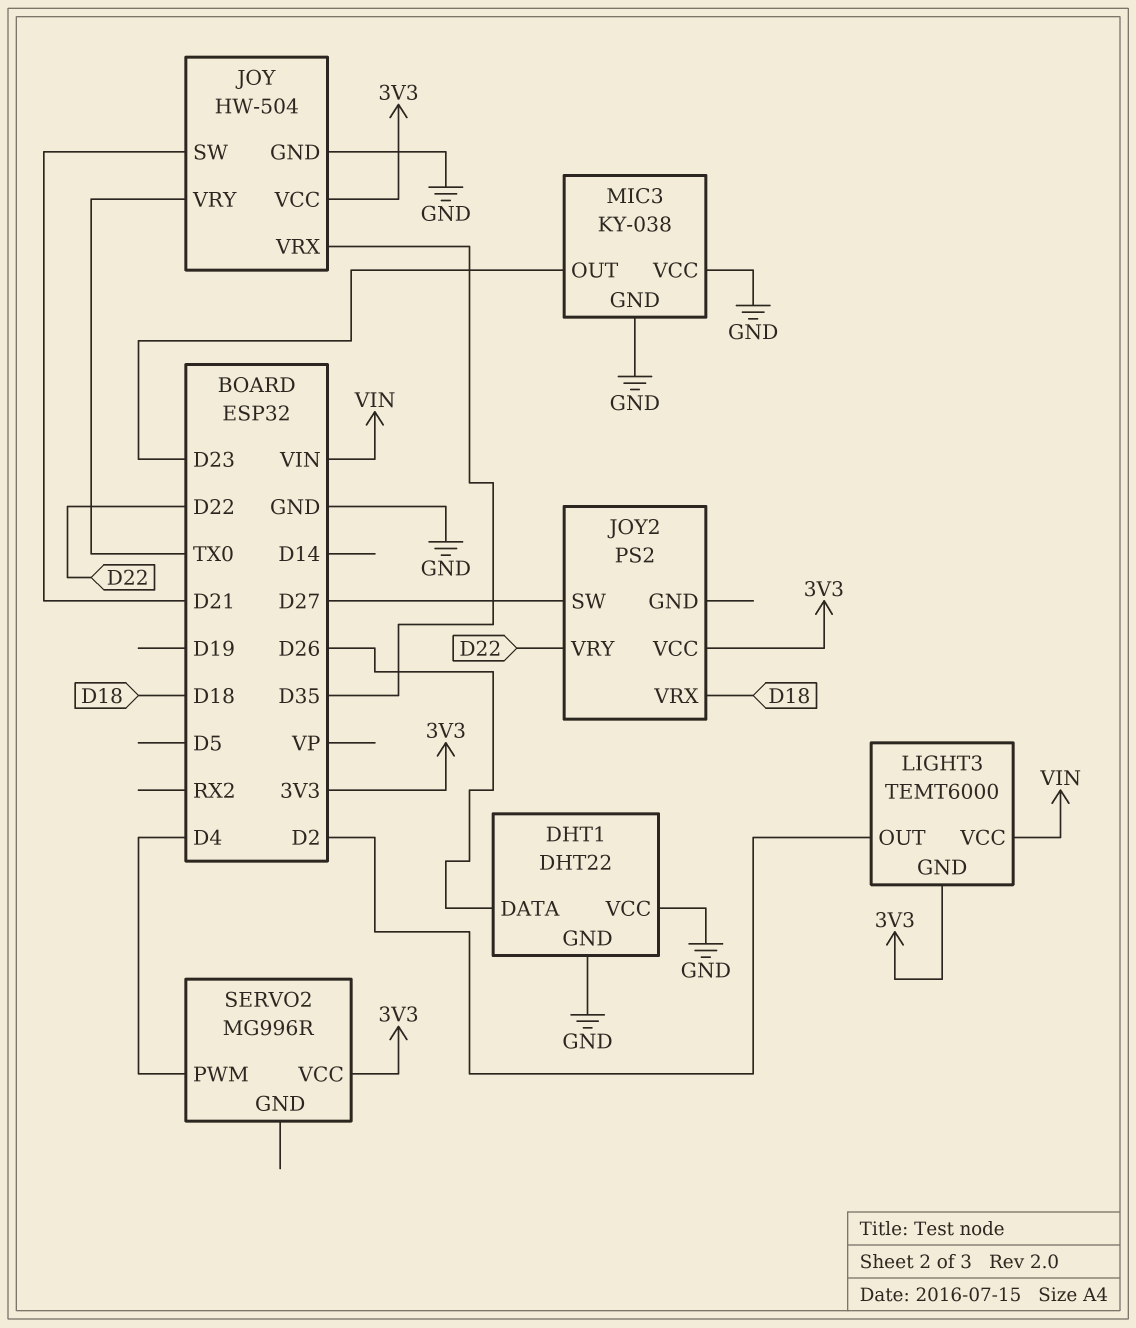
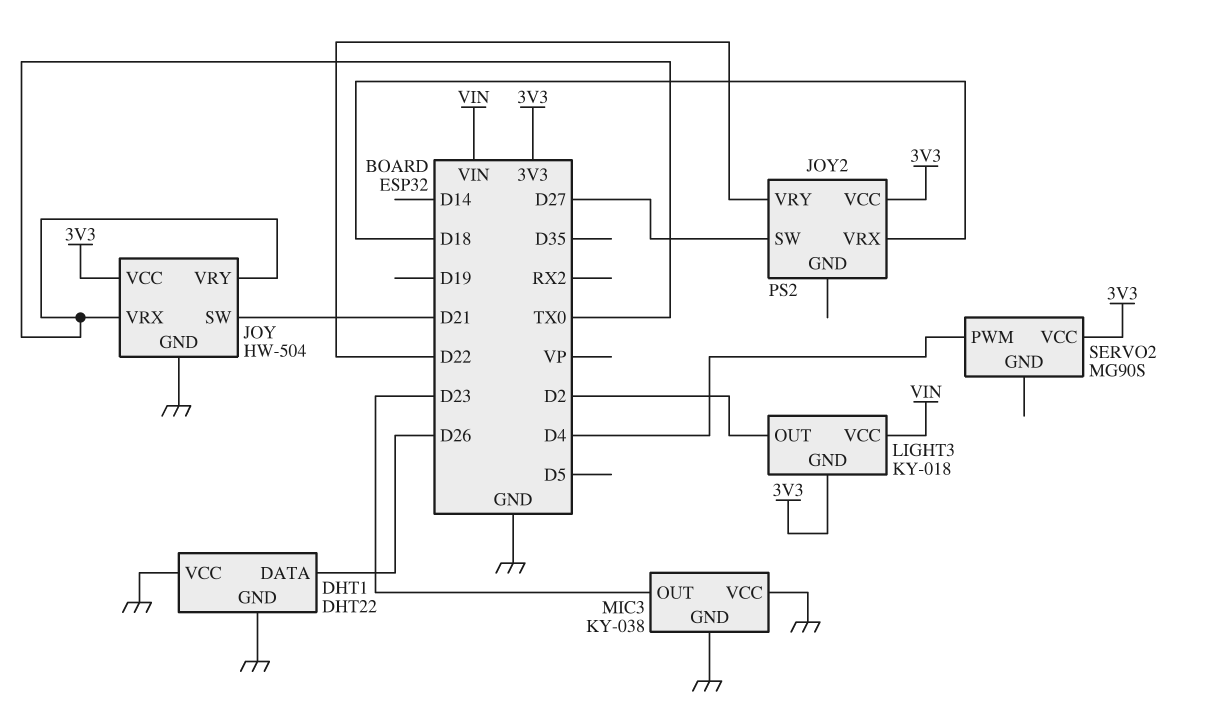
JOY pin VRX: D35 -> TX0
LIGHT3: TEMT6000 -> KY-018
SERVO2: MG996R -> MG90S

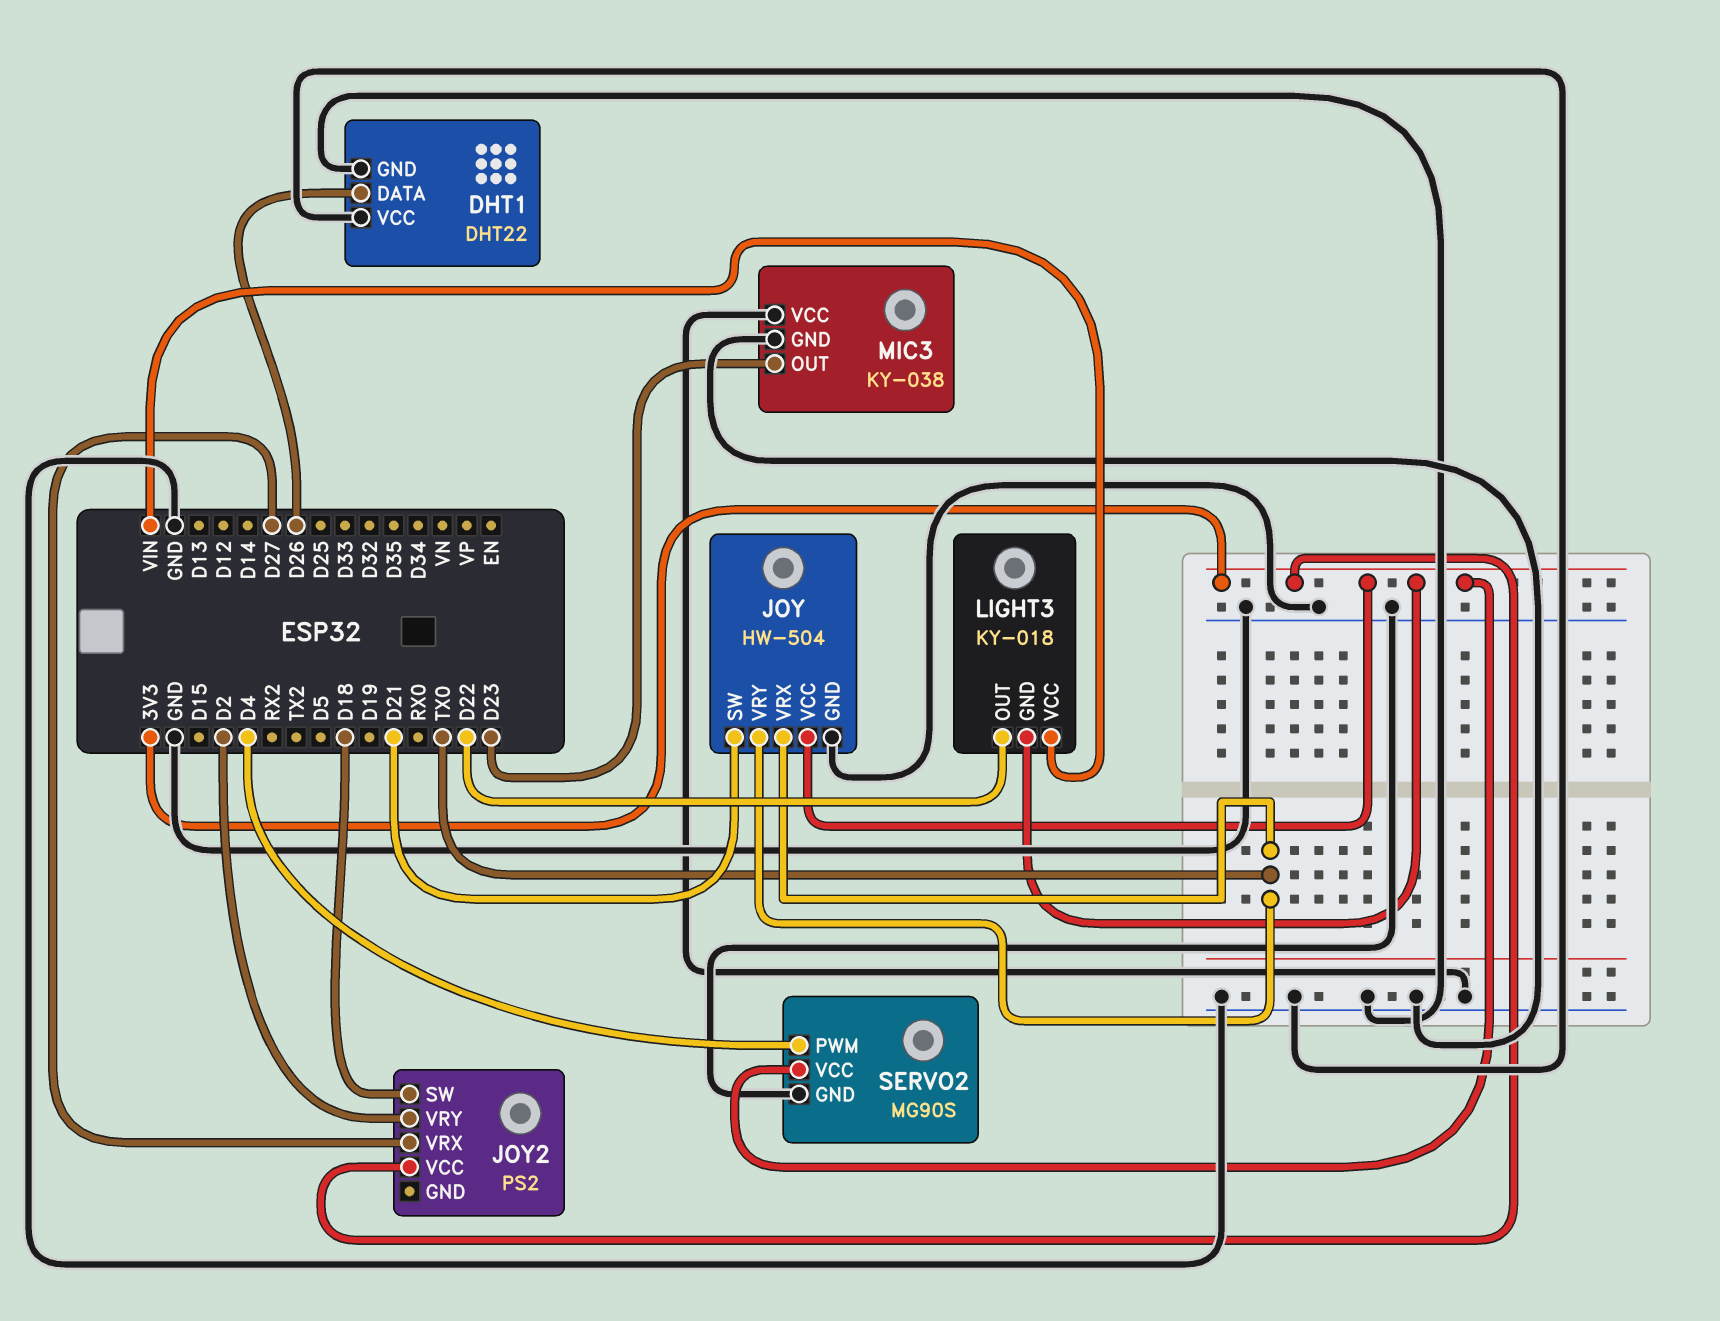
JOY2 pin SW: D27 -> D18
JOY2 pin VRX: D18 -> D27
JOY2 pin VRY: D22 -> D2
LIGHT3 pin OUT: D2 -> D22
SERVO2 pin GND: none -> GND

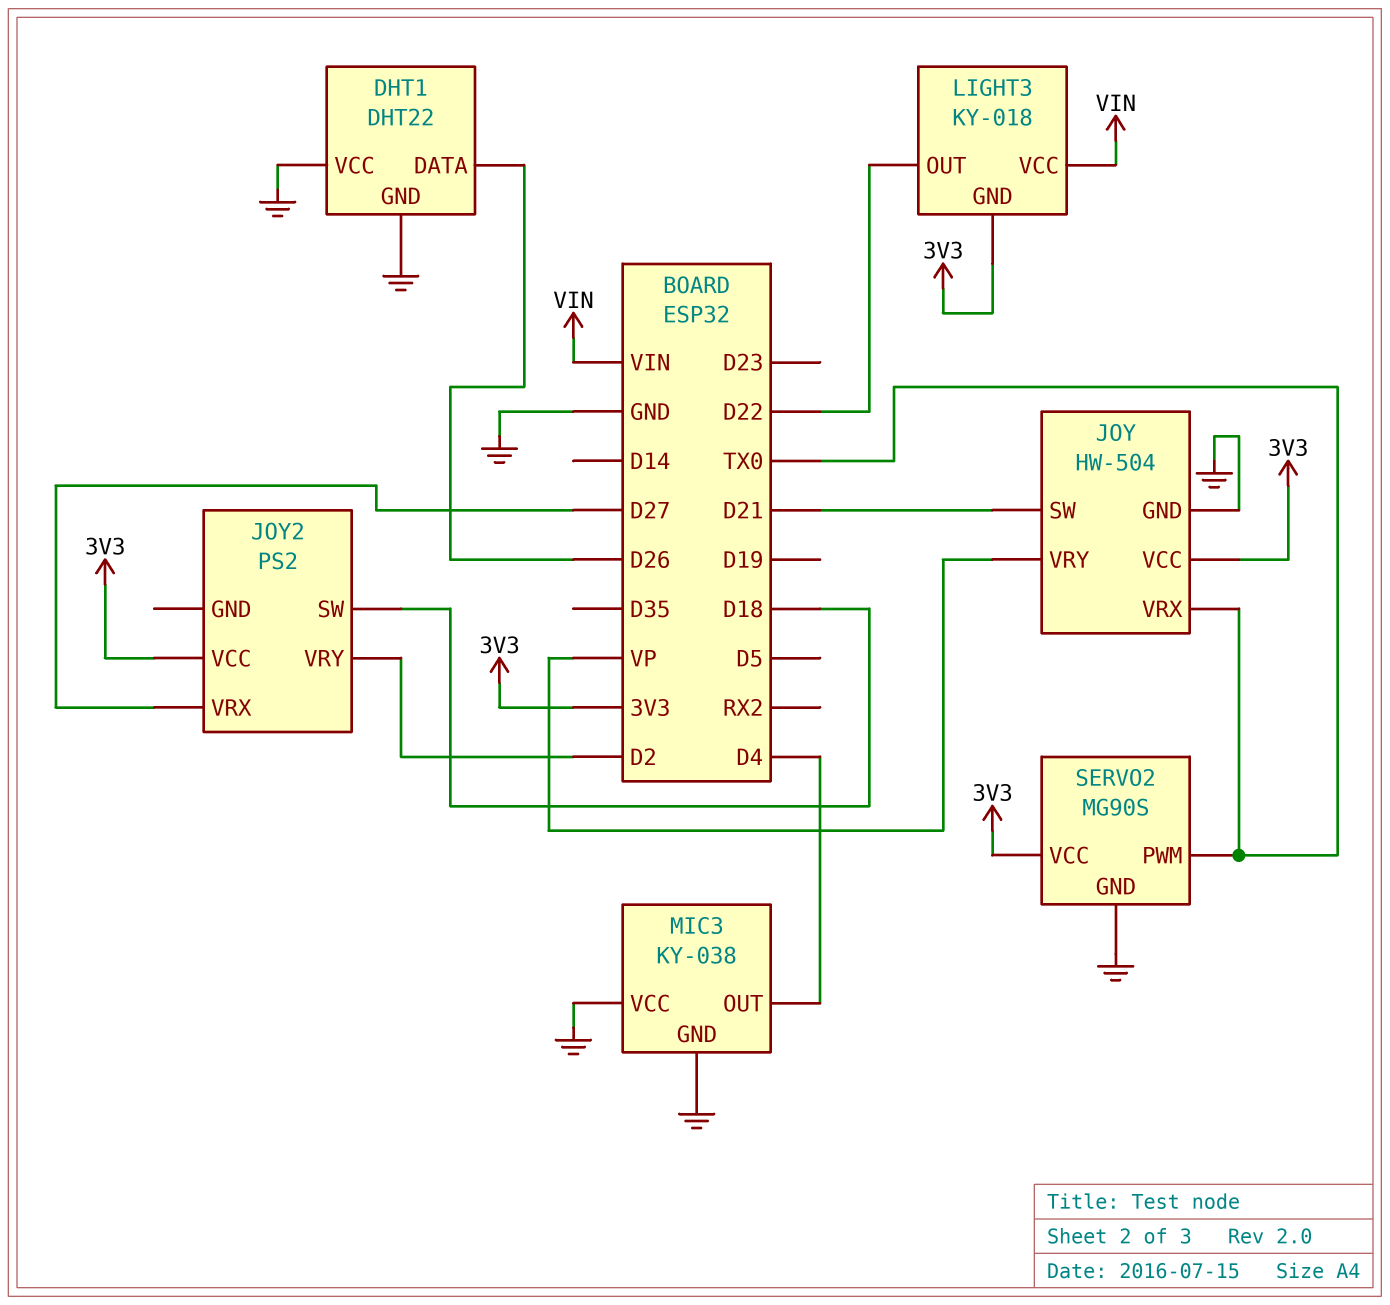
JOY pin VRY: TX0 -> VP
MIC3 pin OUT: D23 -> D4
SERVO2 pin PWM: D4 -> TX0

